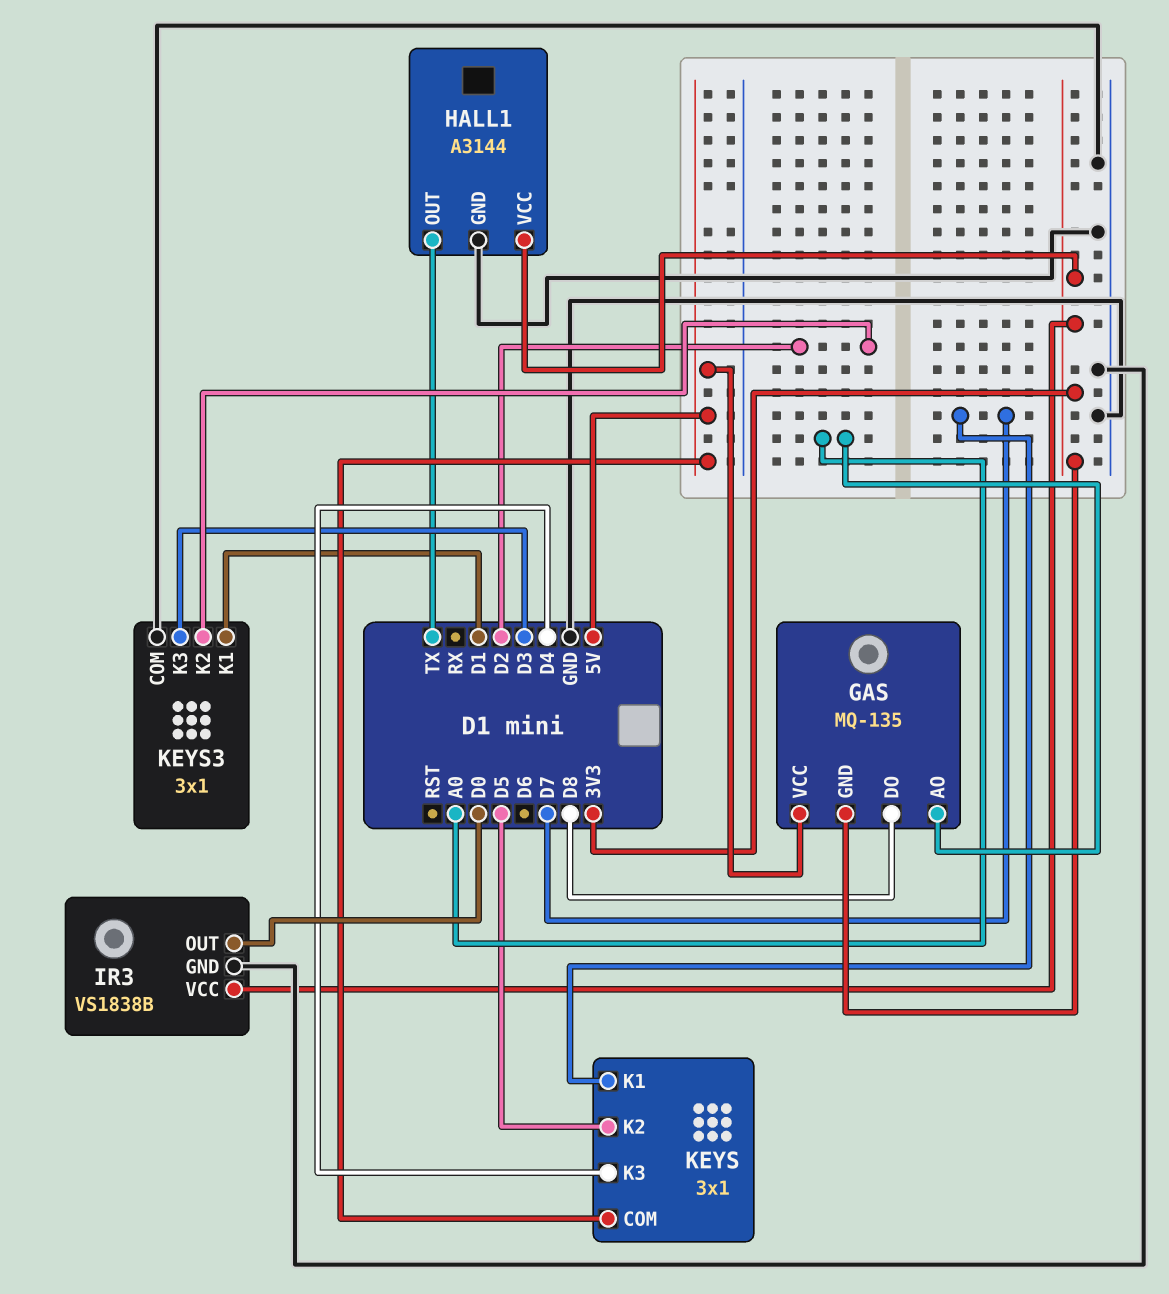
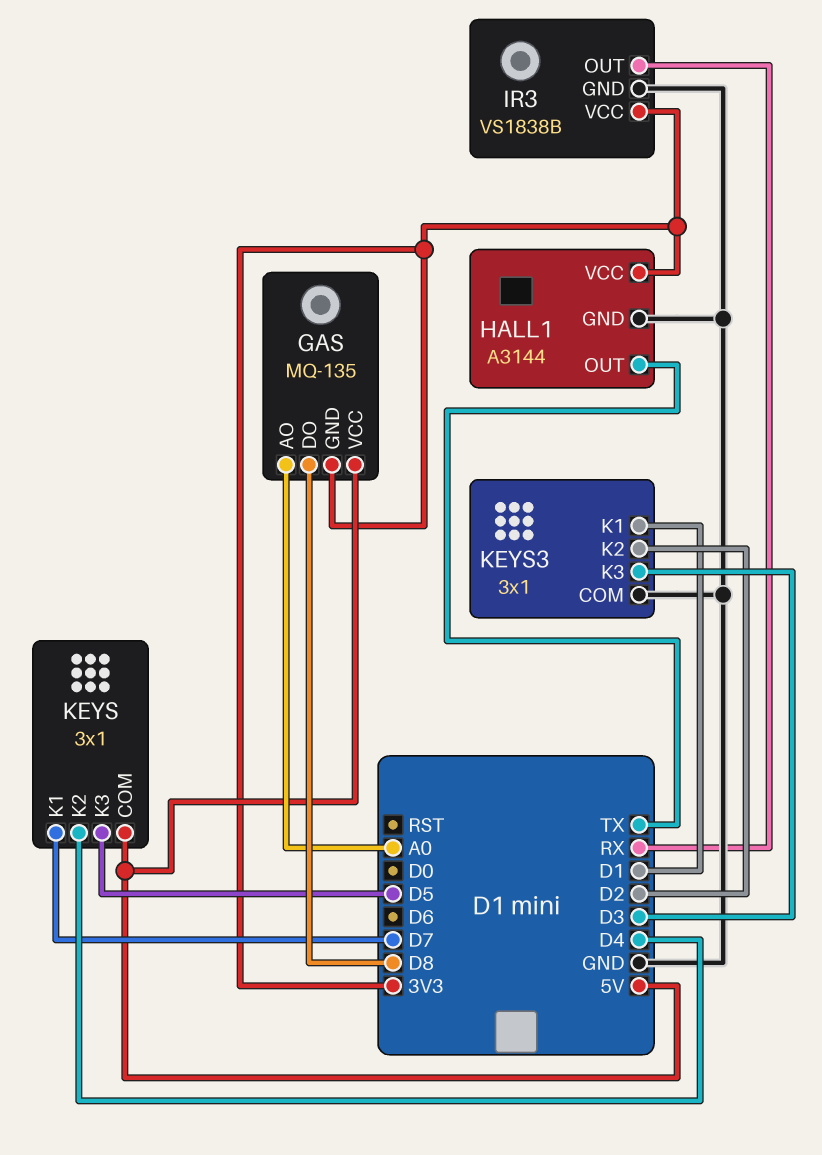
IR3 pin OUT: D0 -> RX
KEYS pin K2: D5 -> D4
KEYS pin K3: D4 -> D5

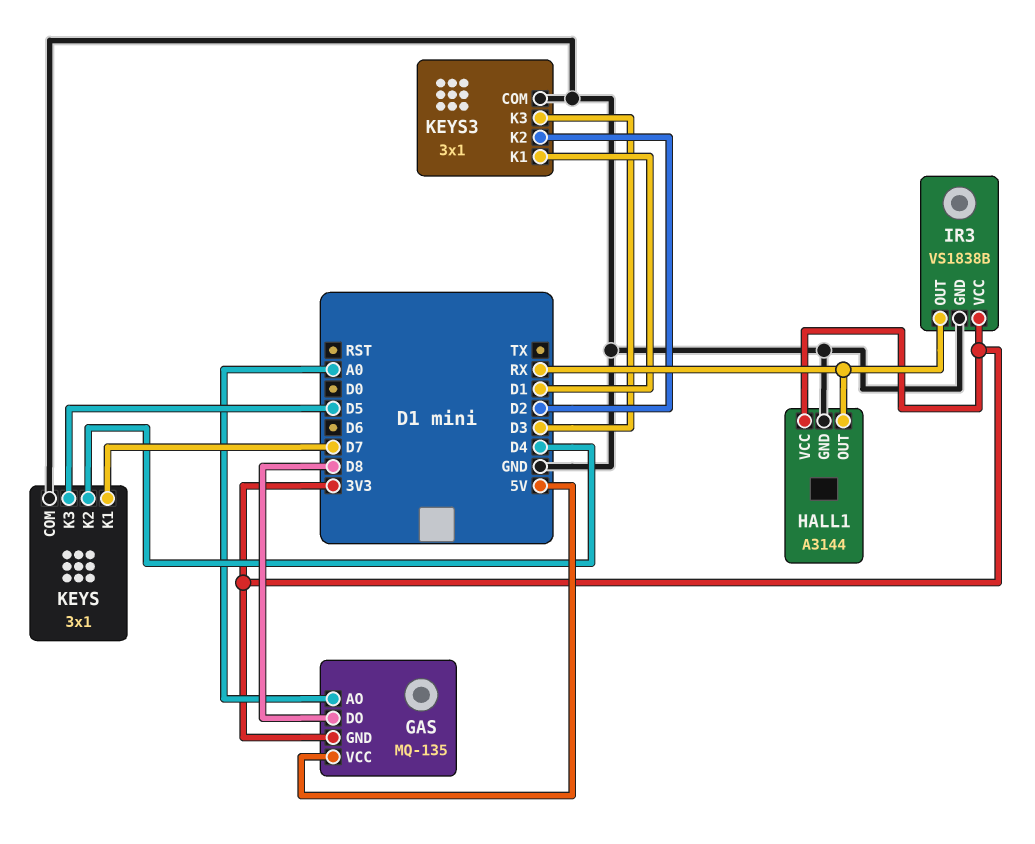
HALL1 pin OUT: TX -> RX
KEYS pin COM: 5V -> GND

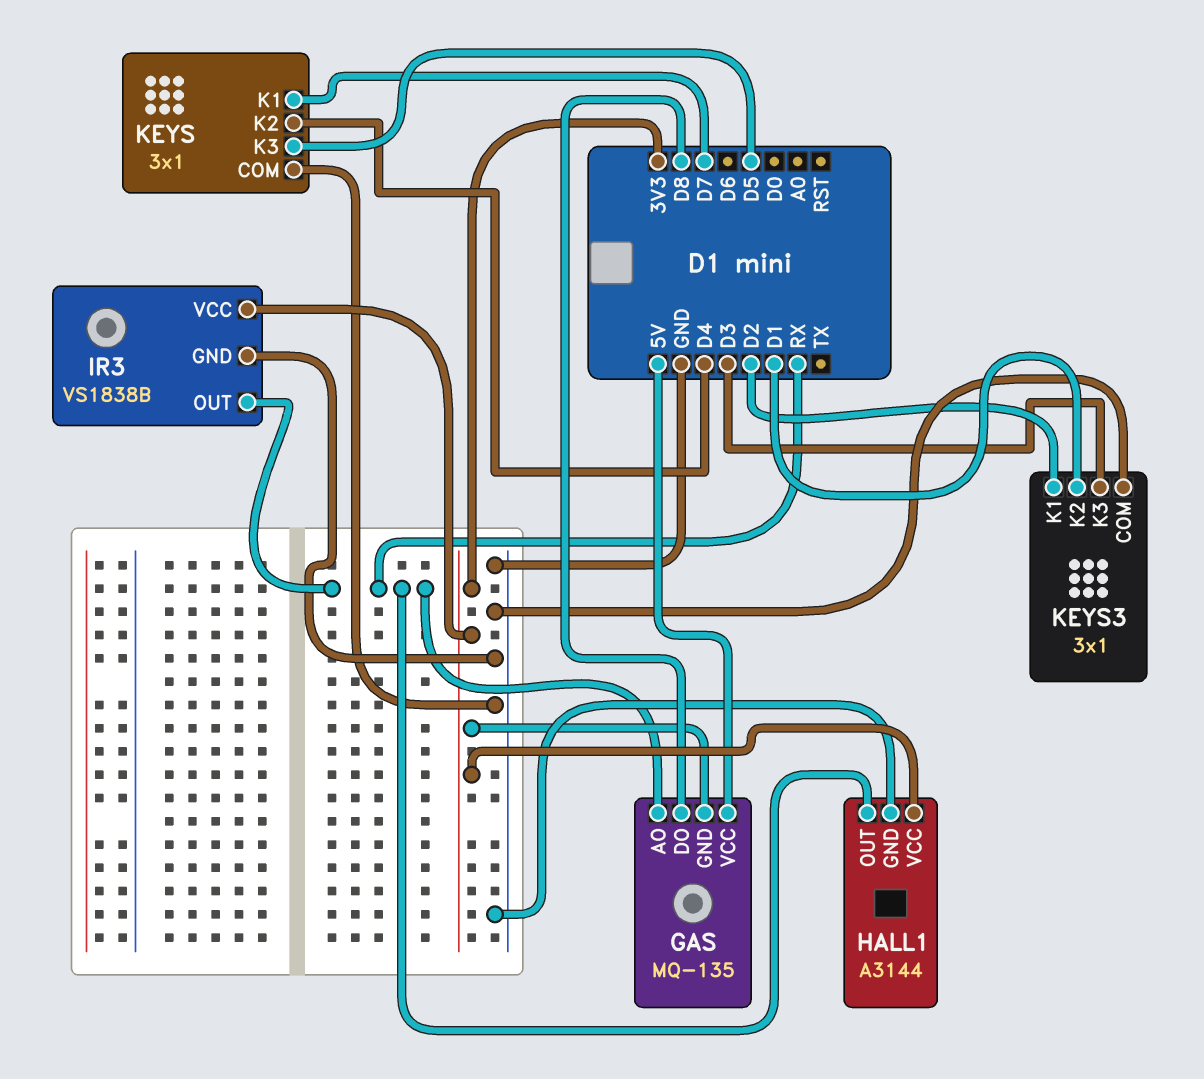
GAS pin AO: A0 -> RX
KEYS3 pin K1: D1 -> D2
KEYS3 pin K2: D2 -> D1

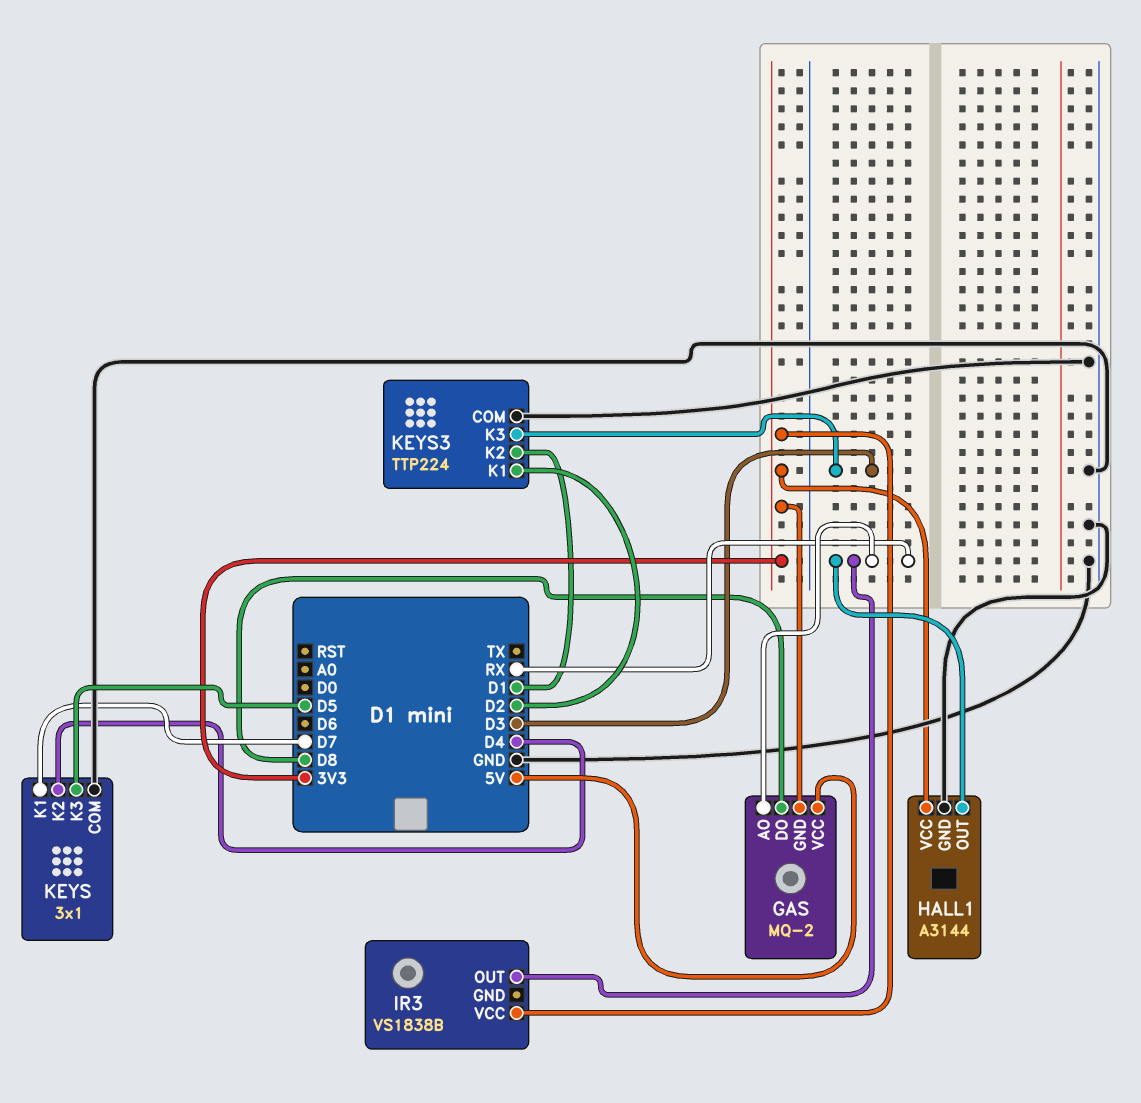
GAS: MQ-135 -> MQ-2
IR3 pin GND: GND -> none
KEYS3: 3x1 -> TTP224

